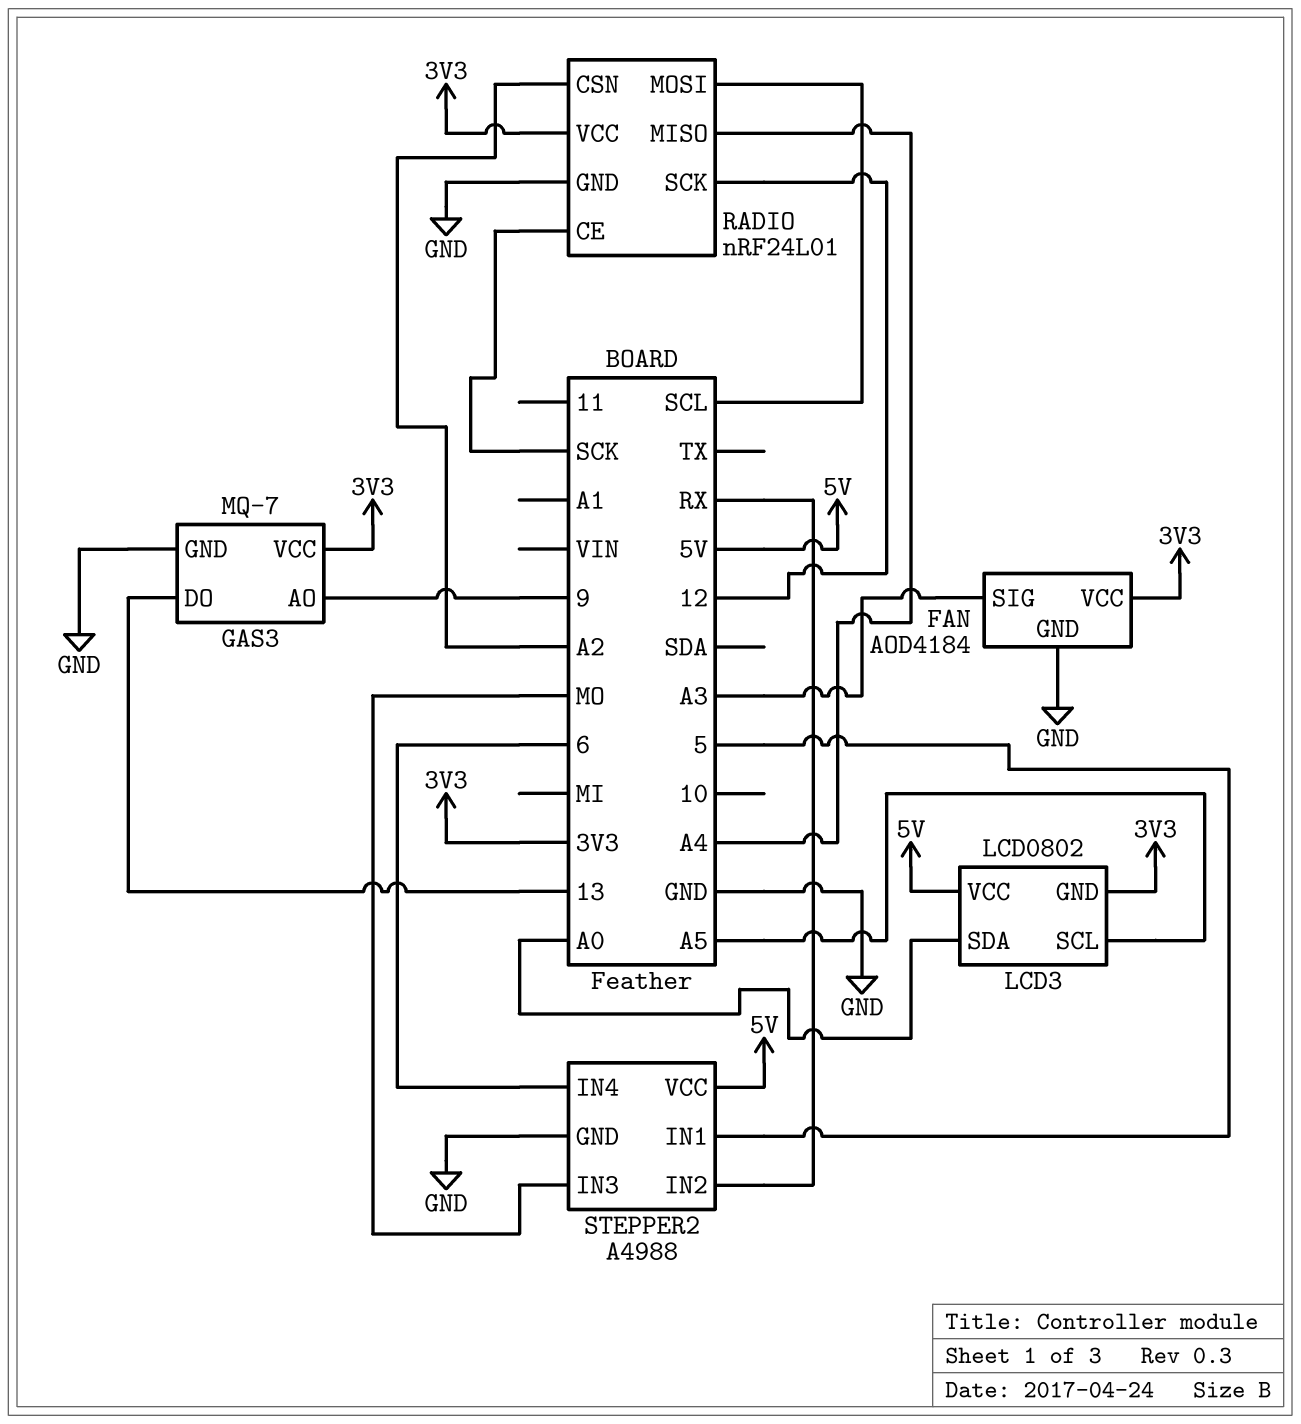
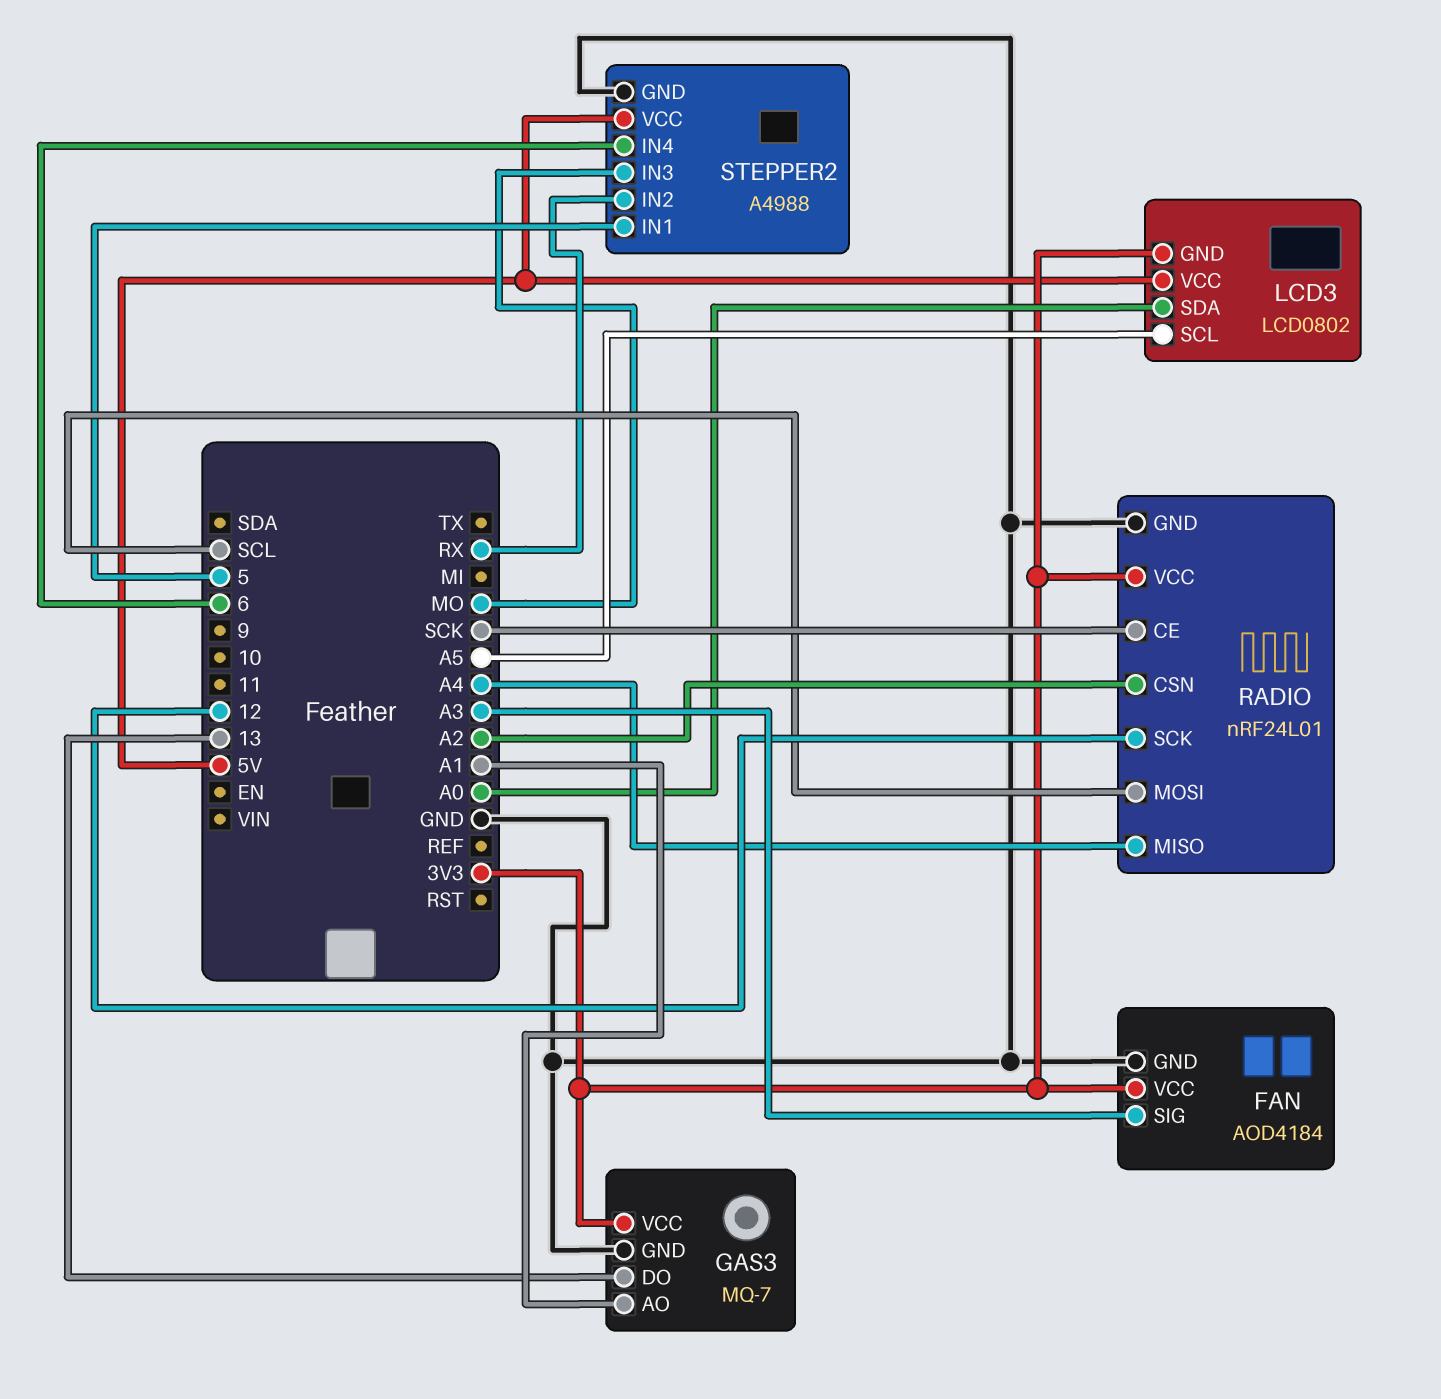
GAS3 pin AO: 9 -> A1

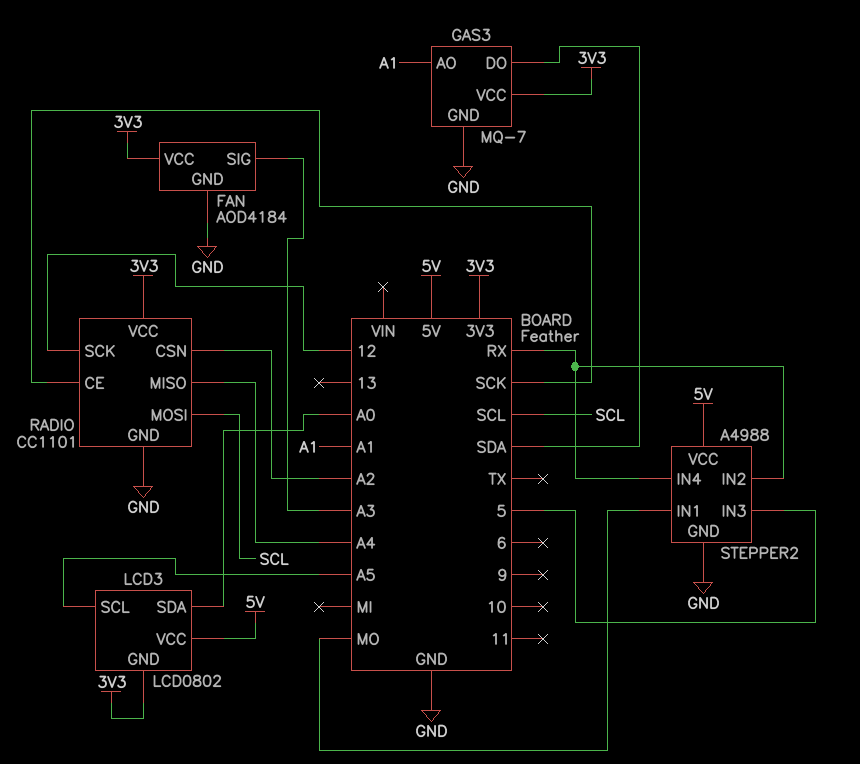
GAS3 pin DO: 13 -> SDA
RADIO: nRF24L01 -> CC1101
STEPPER2 pin IN1: 5 -> MO
STEPPER2 pin IN3: MO -> 5
STEPPER2 pin IN4: 6 -> RX

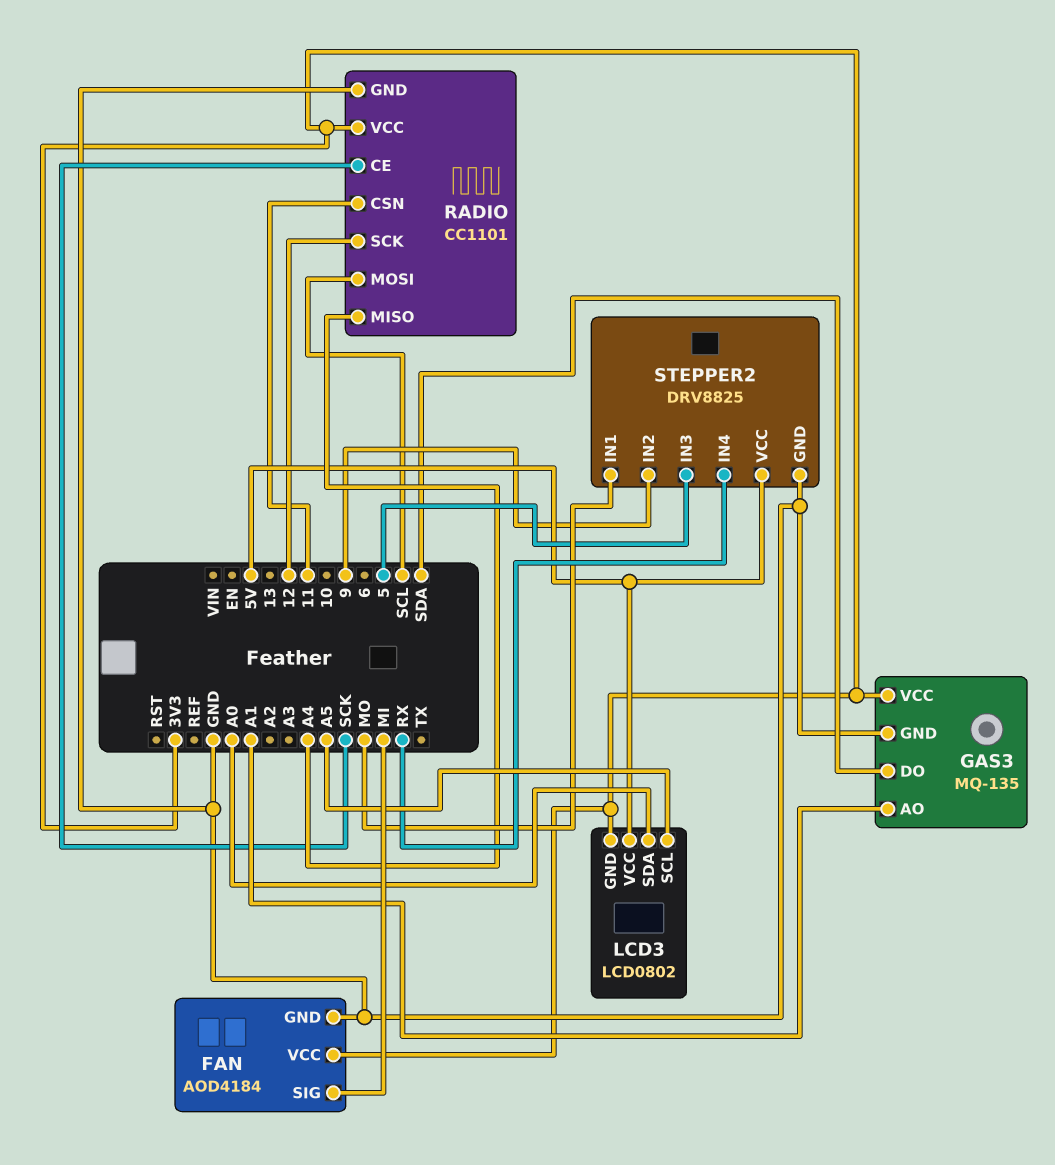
FAN pin SIG: A3 -> MI
GAS3: MQ-7 -> MQ-135
RADIO pin CSN: A2 -> 11
STEPPER2: A4988 -> DRV8825
STEPPER2 pin IN2: RX -> 9

